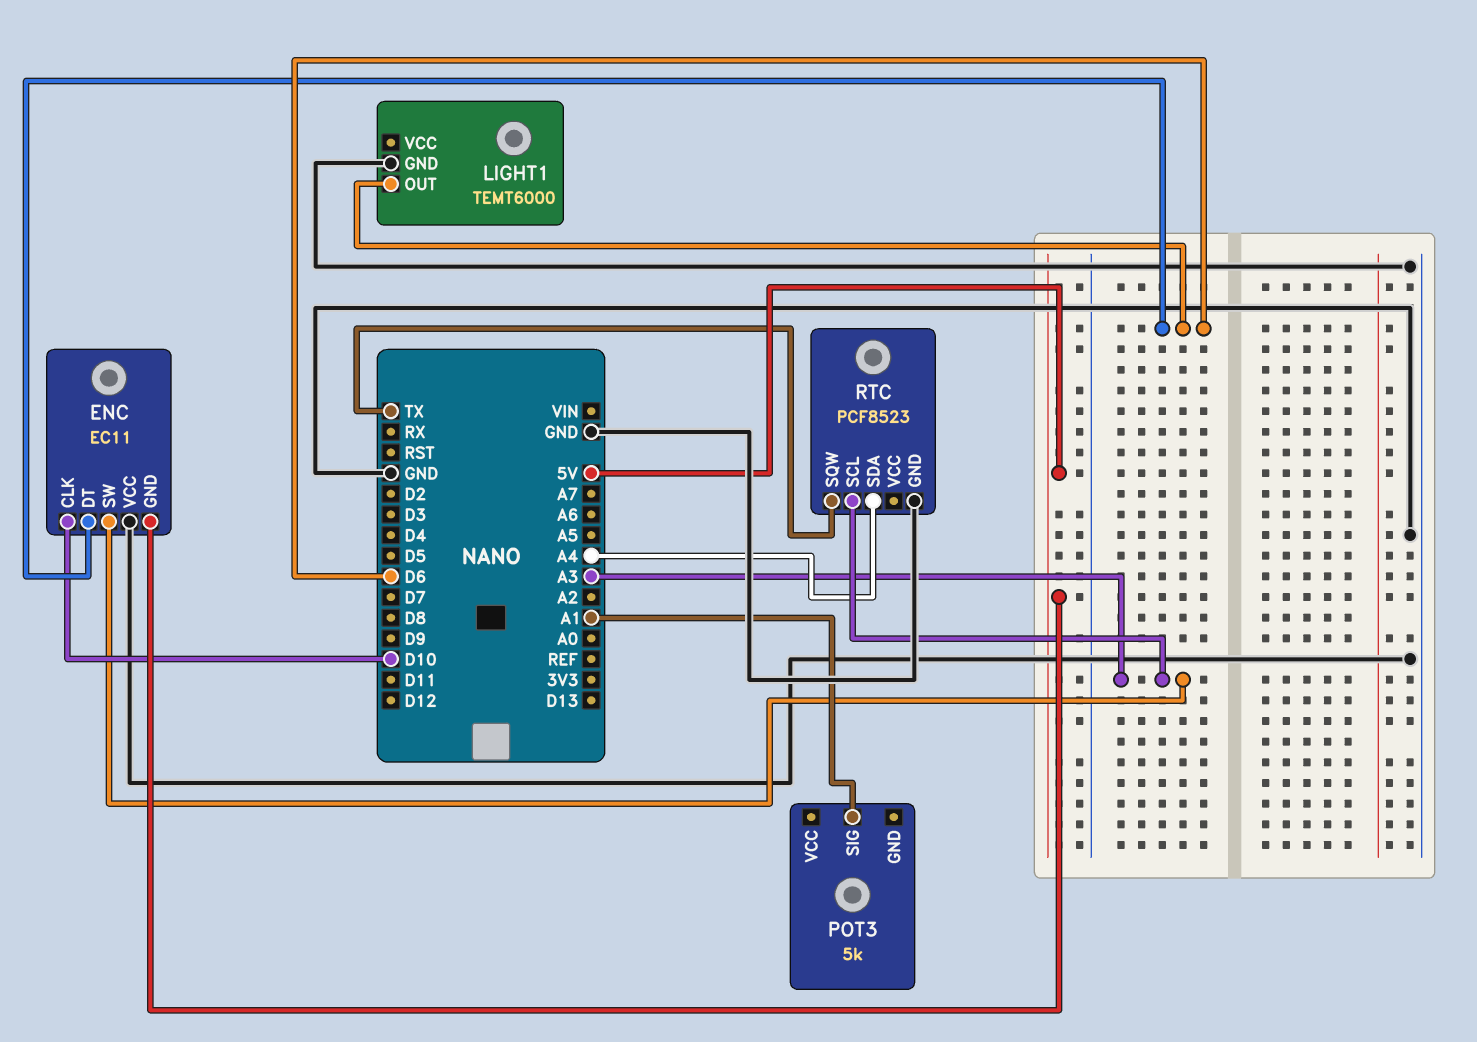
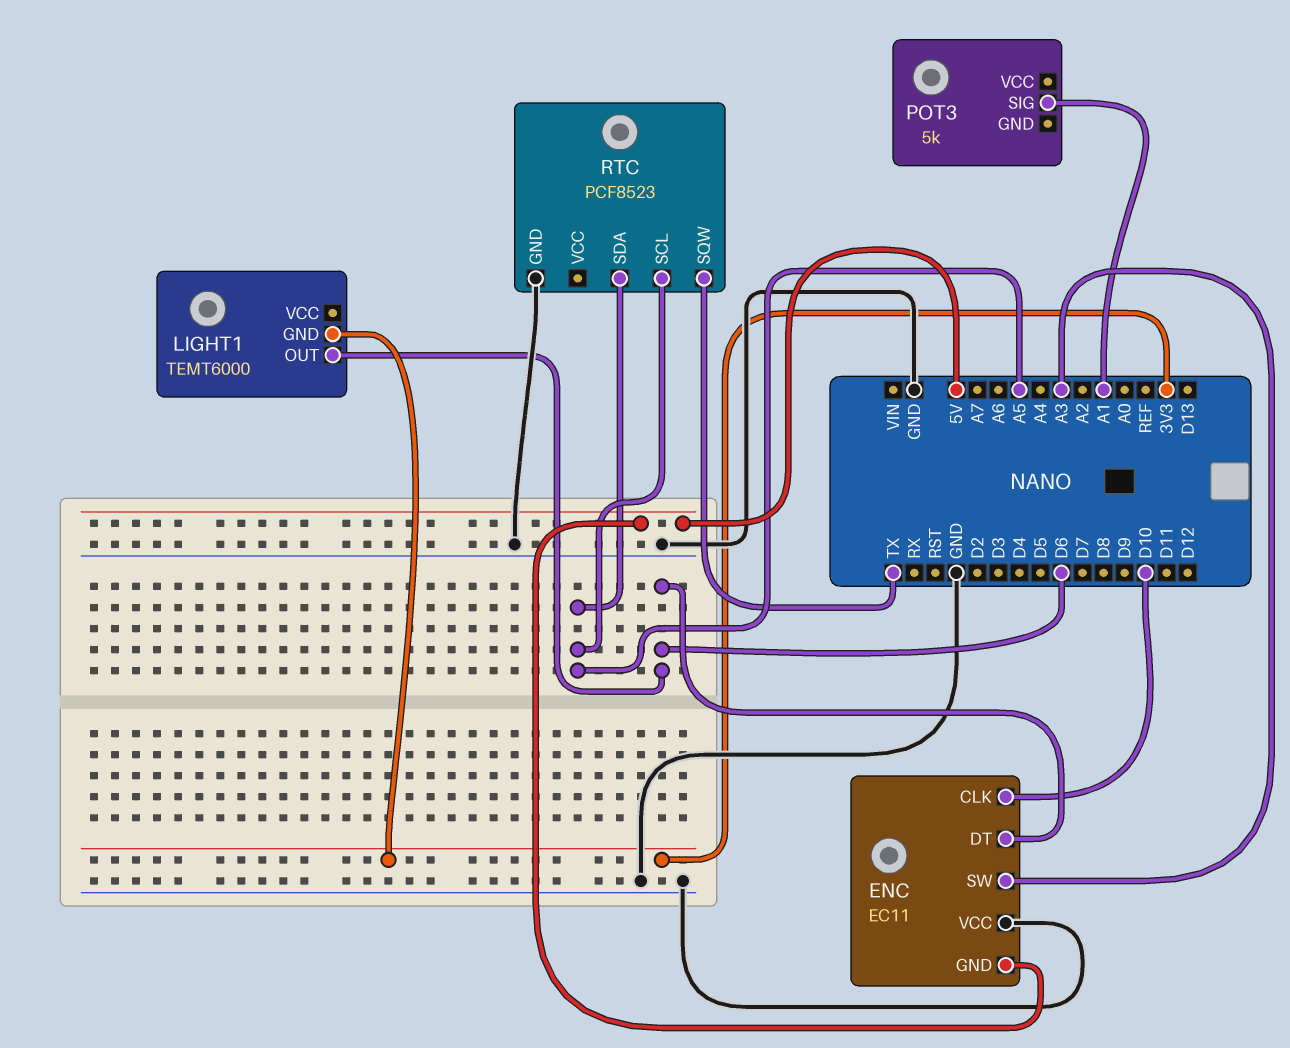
LIGHT1 pin GND: GND -> 3V3
RTC pin SCL: A3 -> A5
RTC pin SDA: A4 -> A5

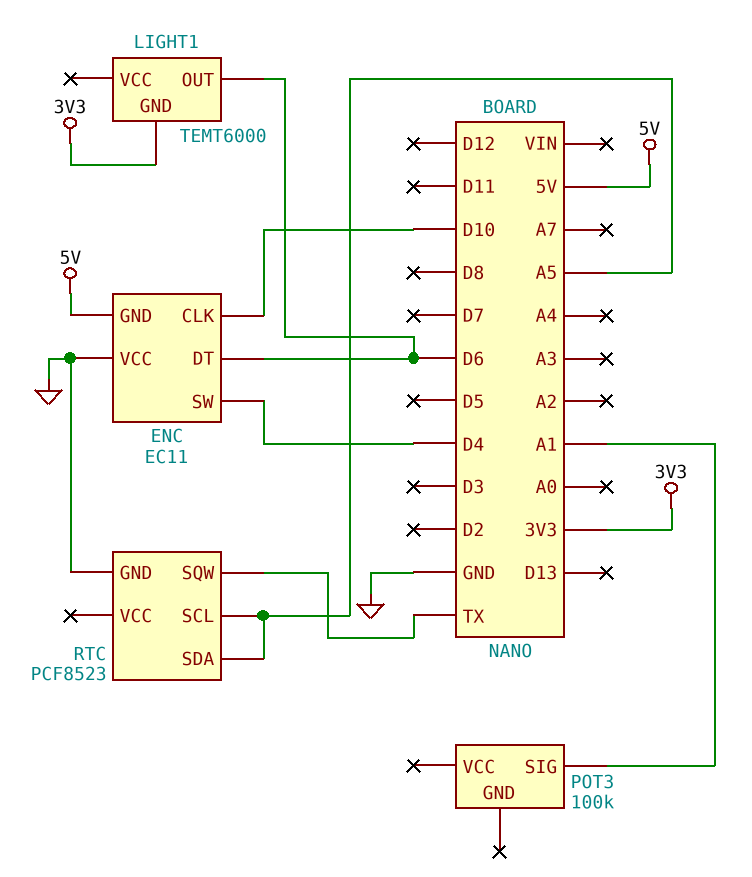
ENC pin SW: A3 -> D4
POT3: 5k -> 100k

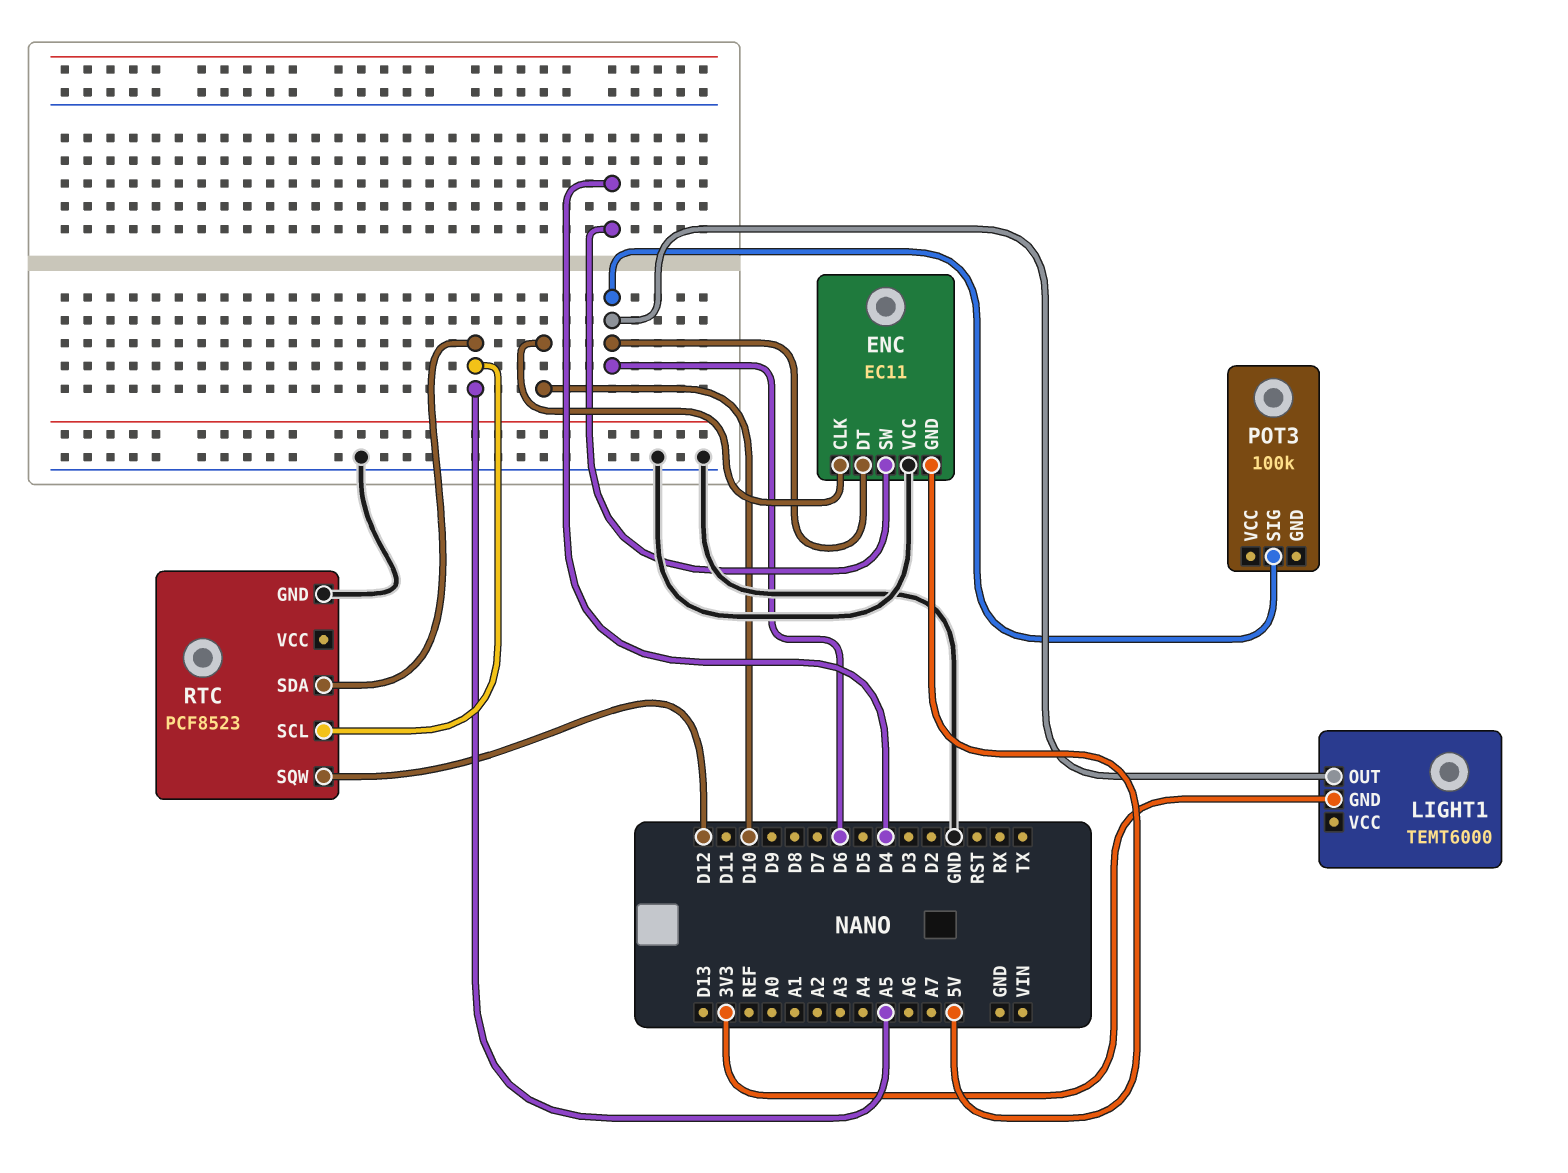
POT3 pin SIG: A1 -> D6
RTC pin SQW: TX -> D12

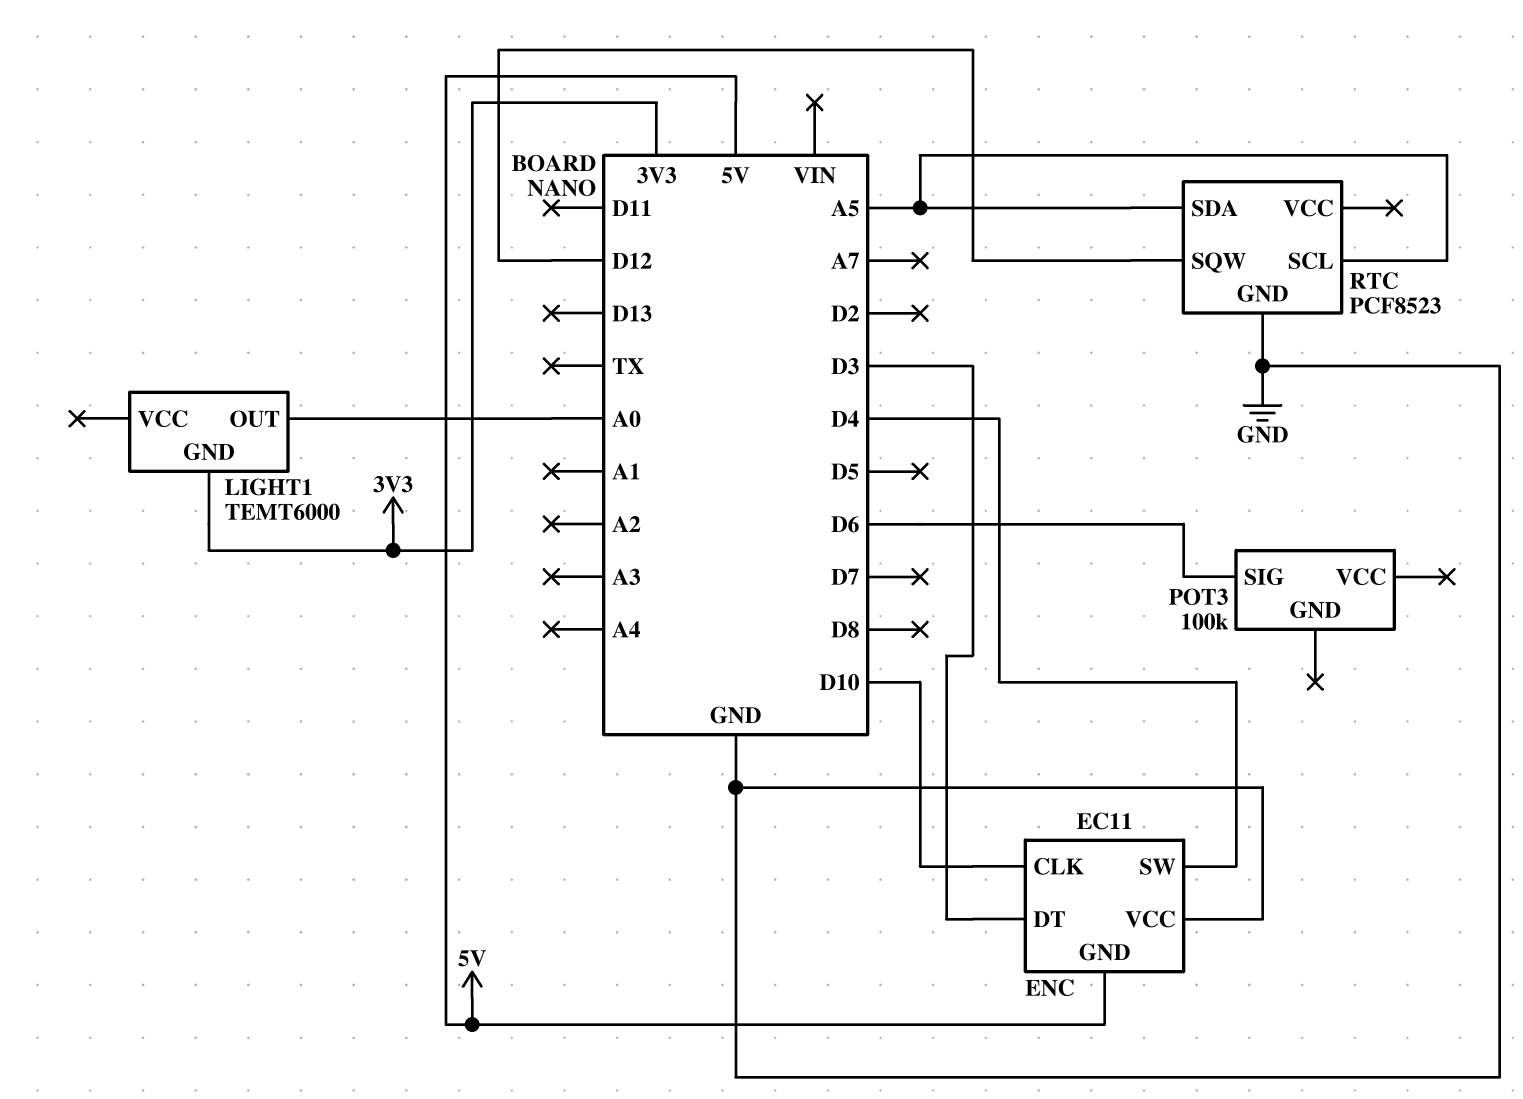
ENC pin DT: D6 -> D3
LIGHT1 pin OUT: D6 -> A0

